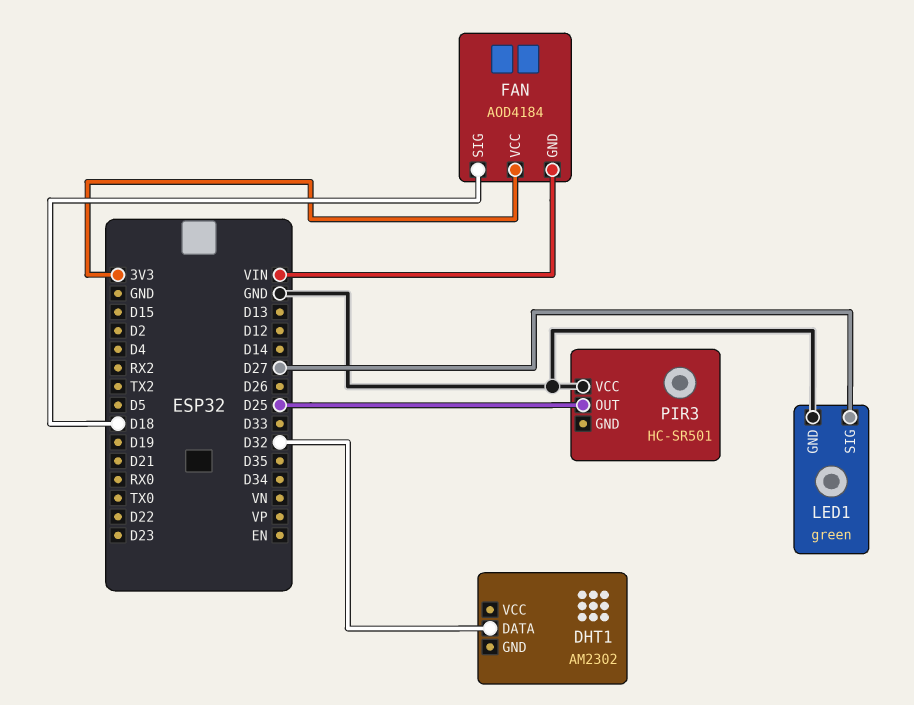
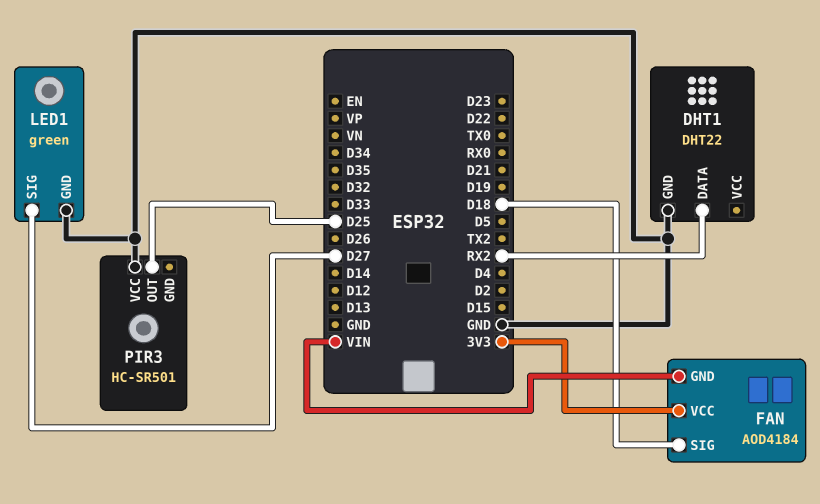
DHT1: AM2302 -> DHT22
DHT1 pin DATA: D32 -> RX2
DHT1 pin GND: none -> GND

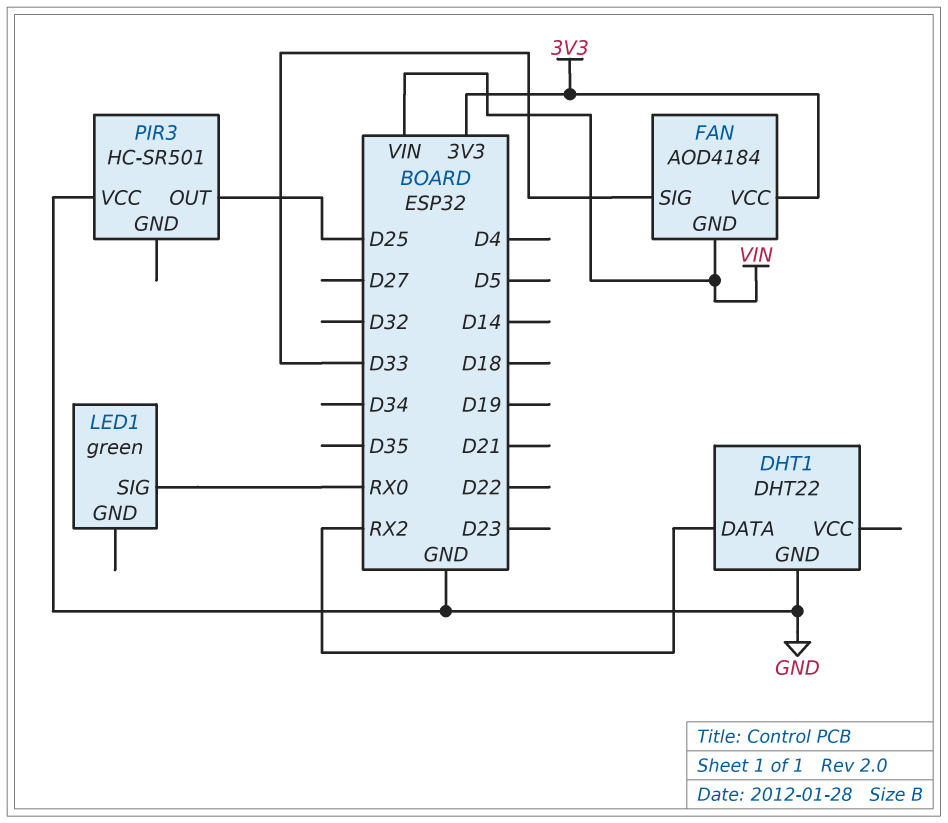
FAN pin SIG: D18 -> D33
LED1 pin GND: GND -> none
LED1 pin SIG: D27 -> RX0

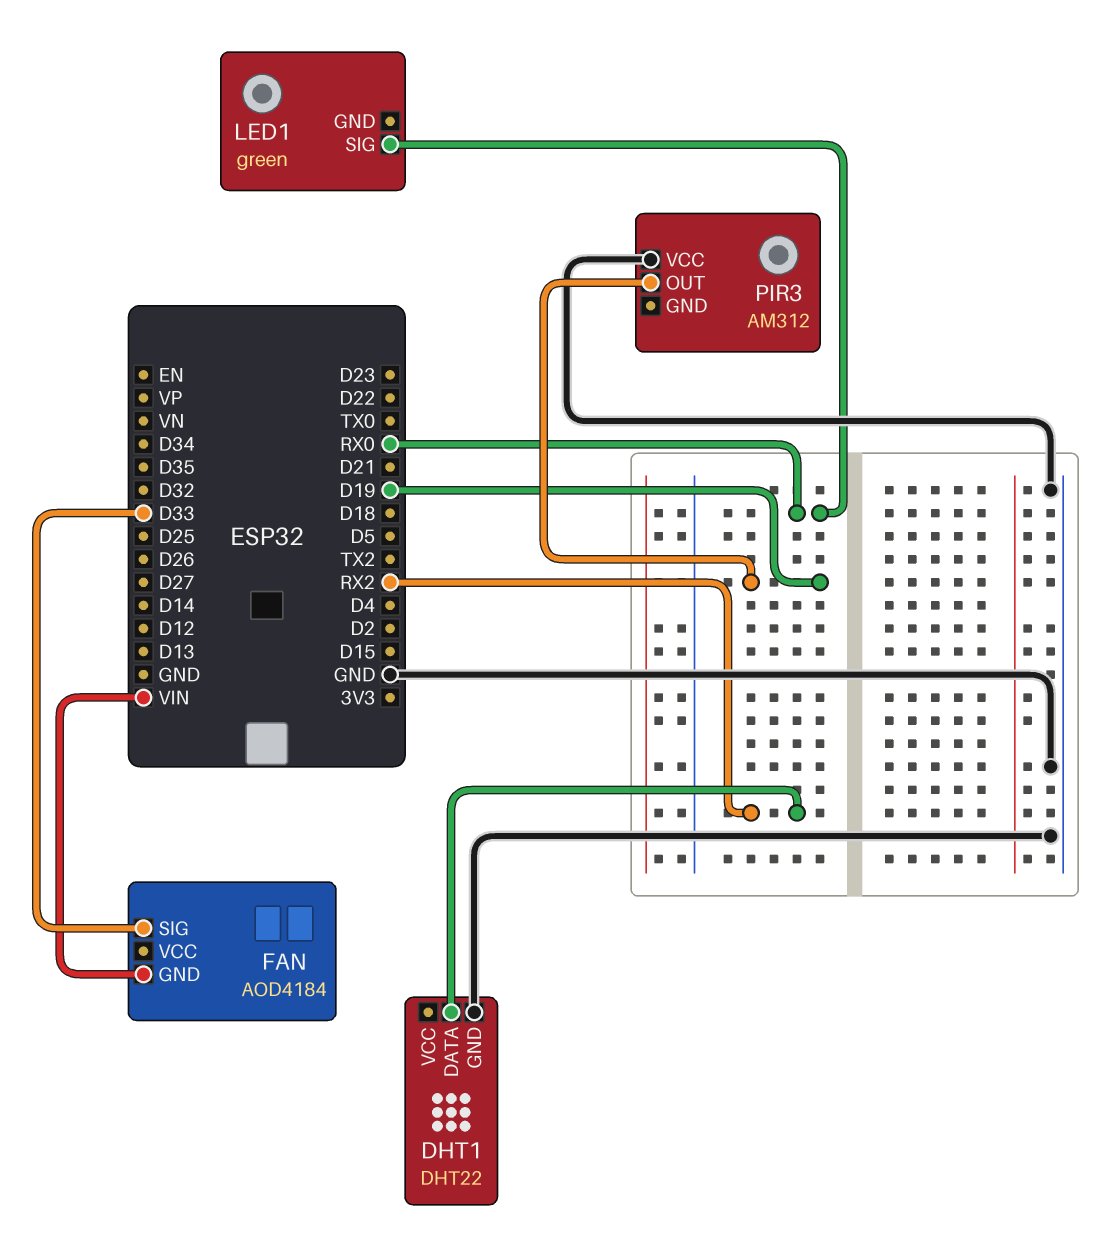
FAN pin VCC: 3V3 -> none
PIR3: HC-SR501 -> AM312
PIR3 pin OUT: D25 -> D19

